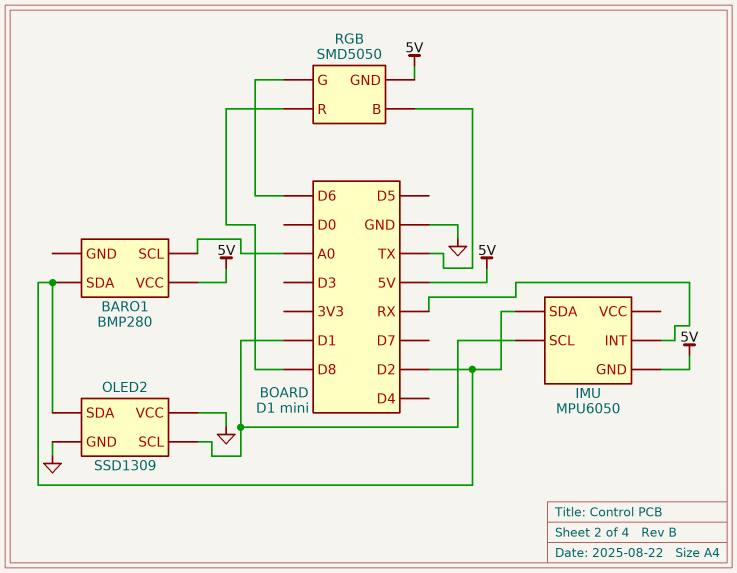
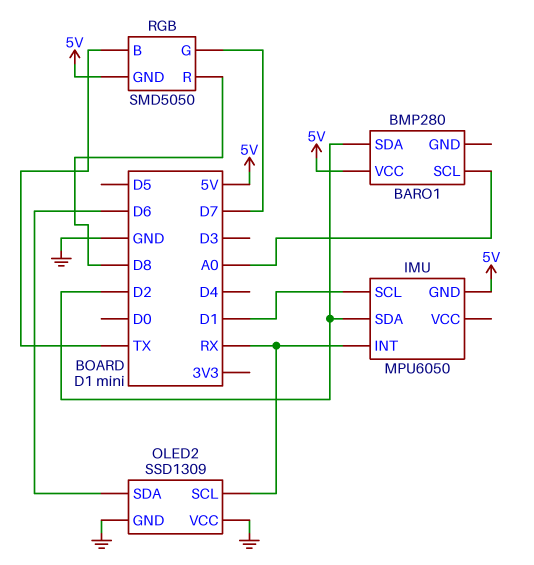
OLED2 pin SCL: D1 -> RX
OLED2 pin SDA: D2 -> D6
RGB pin G: D6 -> D7

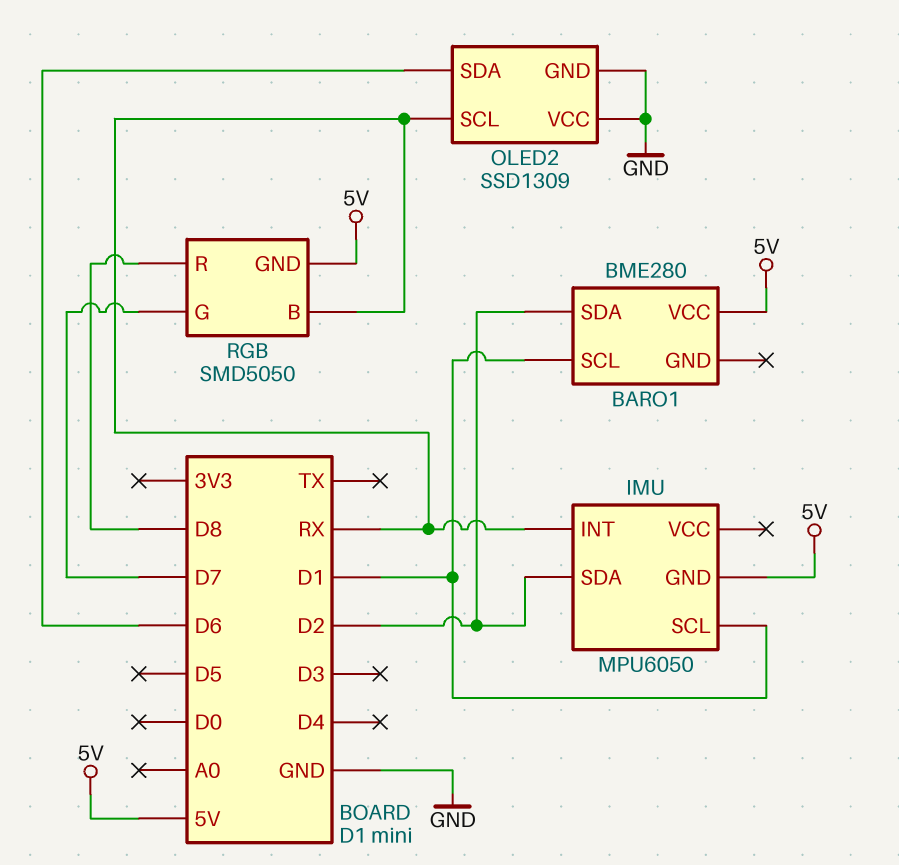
BARO1: BMP280 -> BME280
BARO1 pin SCL: A0 -> D1
RGB pin B: TX -> RX

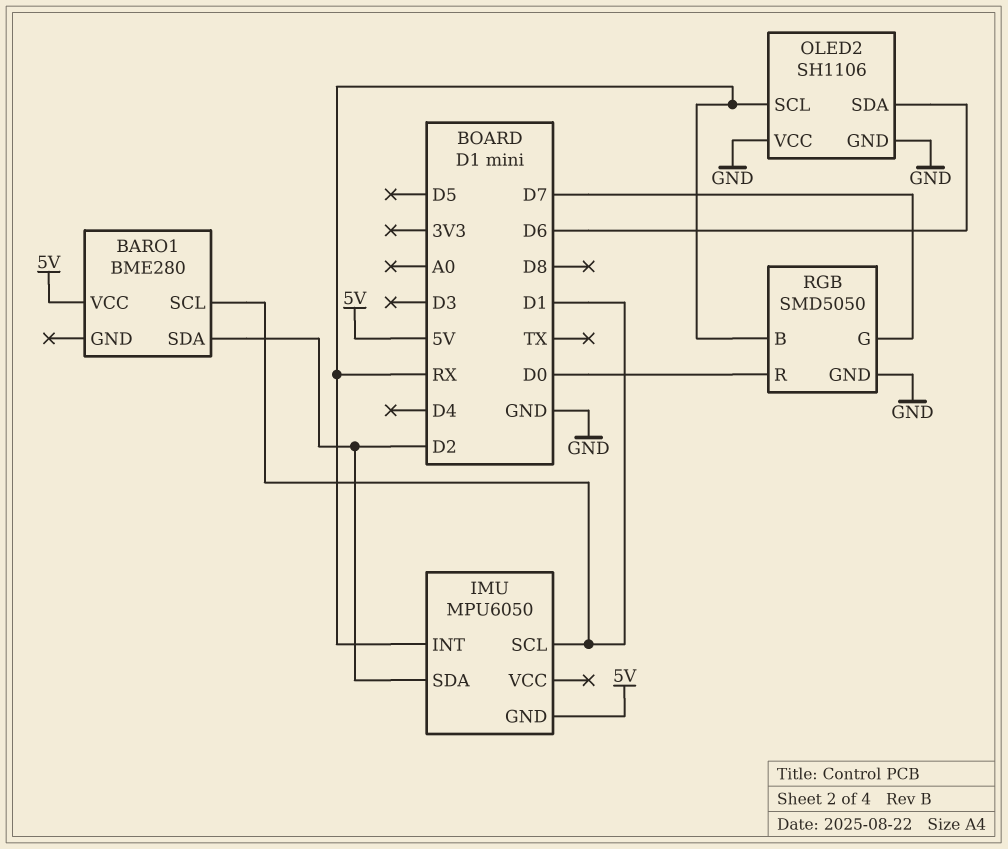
OLED2: SSD1309 -> SH1106
RGB pin GND: 5V -> GND
RGB pin R: D8 -> D0

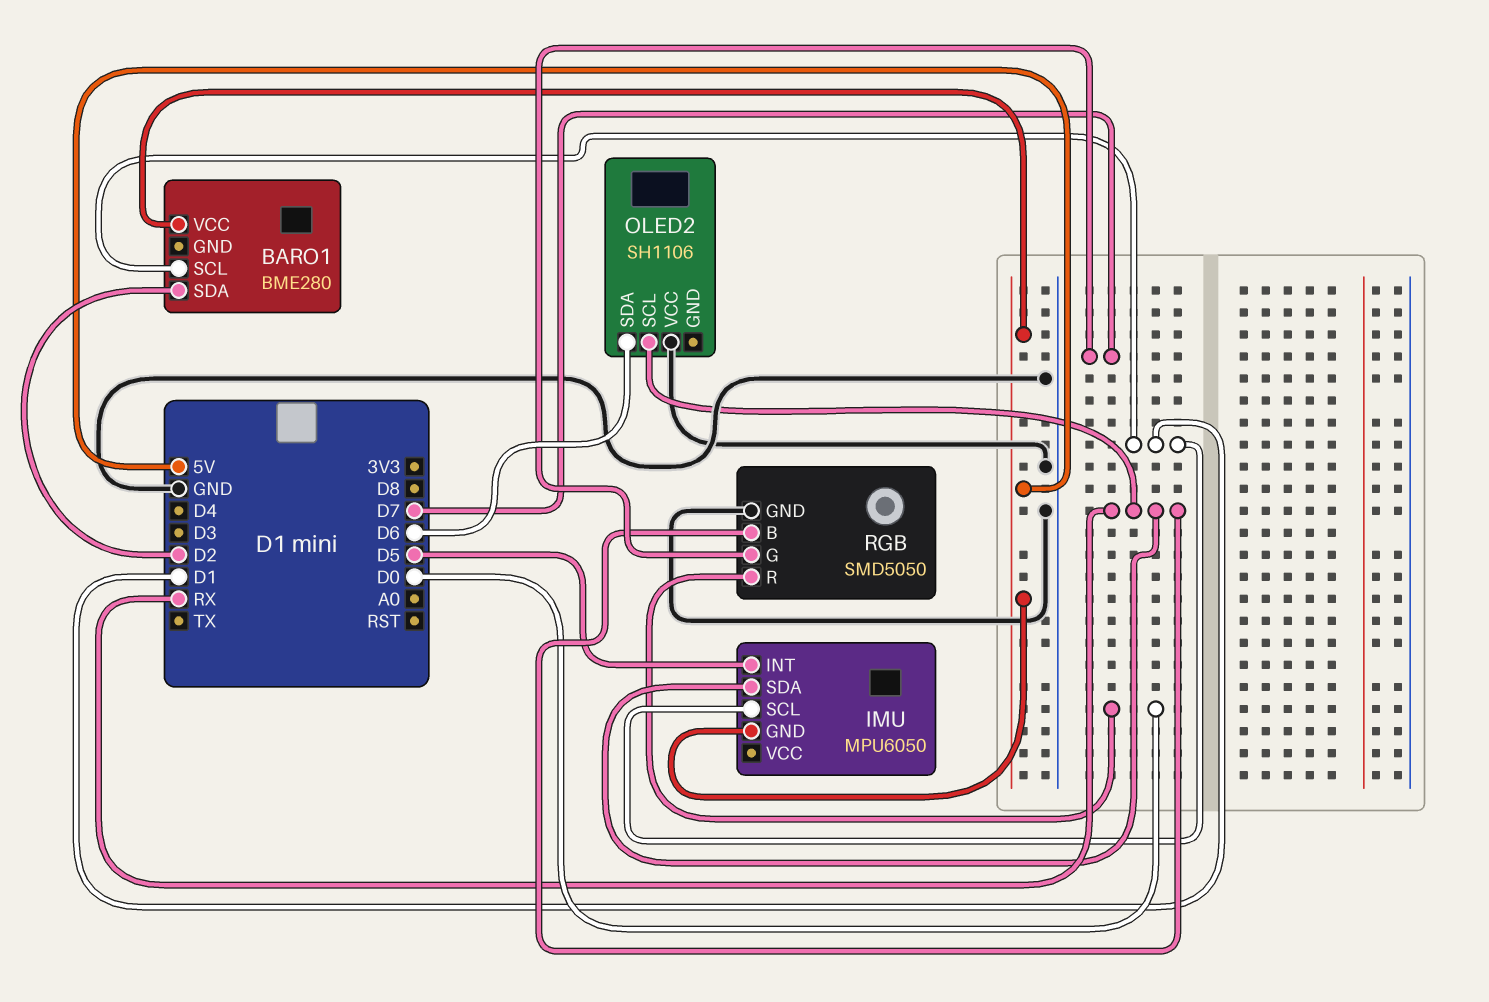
IMU pin INT: RX -> D5
IMU pin SDA: D2 -> RX
OLED2 pin GND: GND -> none

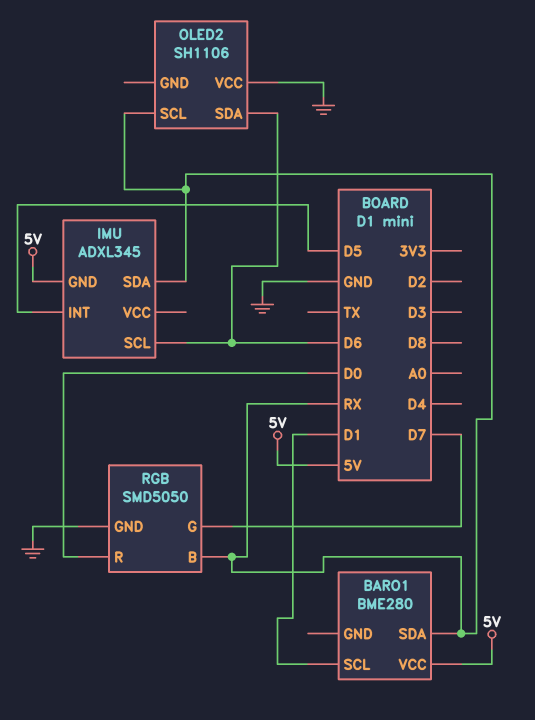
BARO1 pin SDA: D2 -> RX
IMU: MPU6050 -> ADXL345
IMU pin SCL: D1 -> D6

